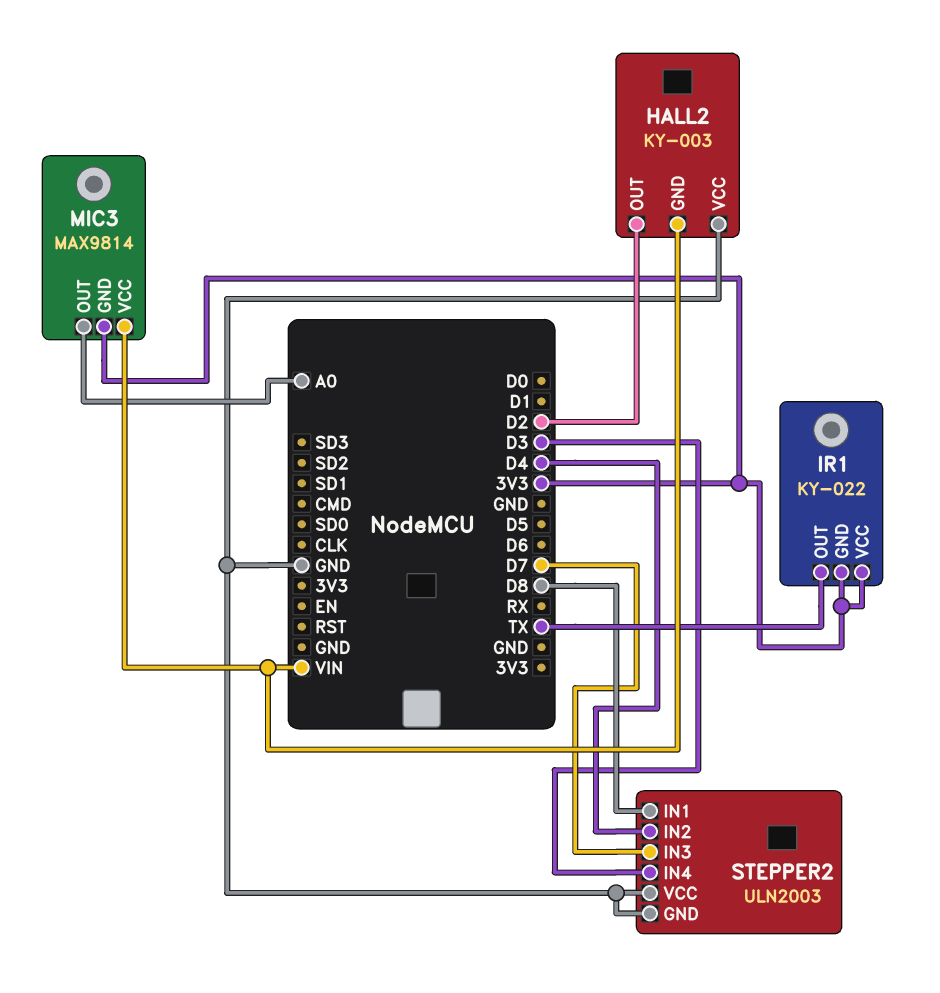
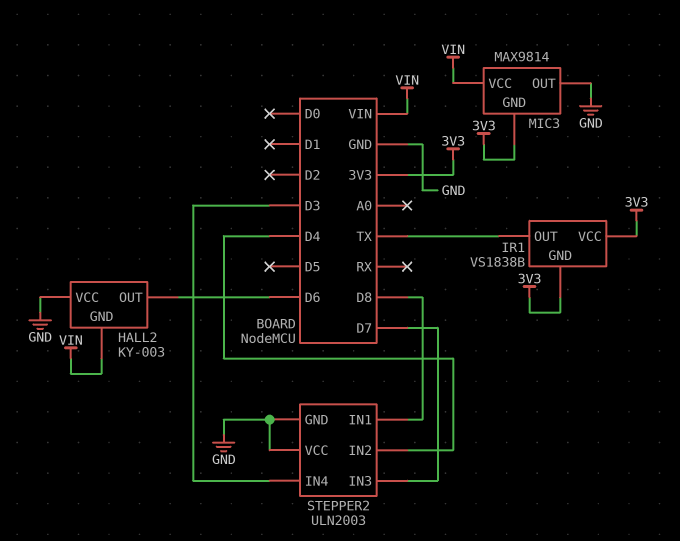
HALL2 pin OUT: D2 -> D6
IR1: KY-022 -> VS1838B
MIC3 pin OUT: A0 -> GND

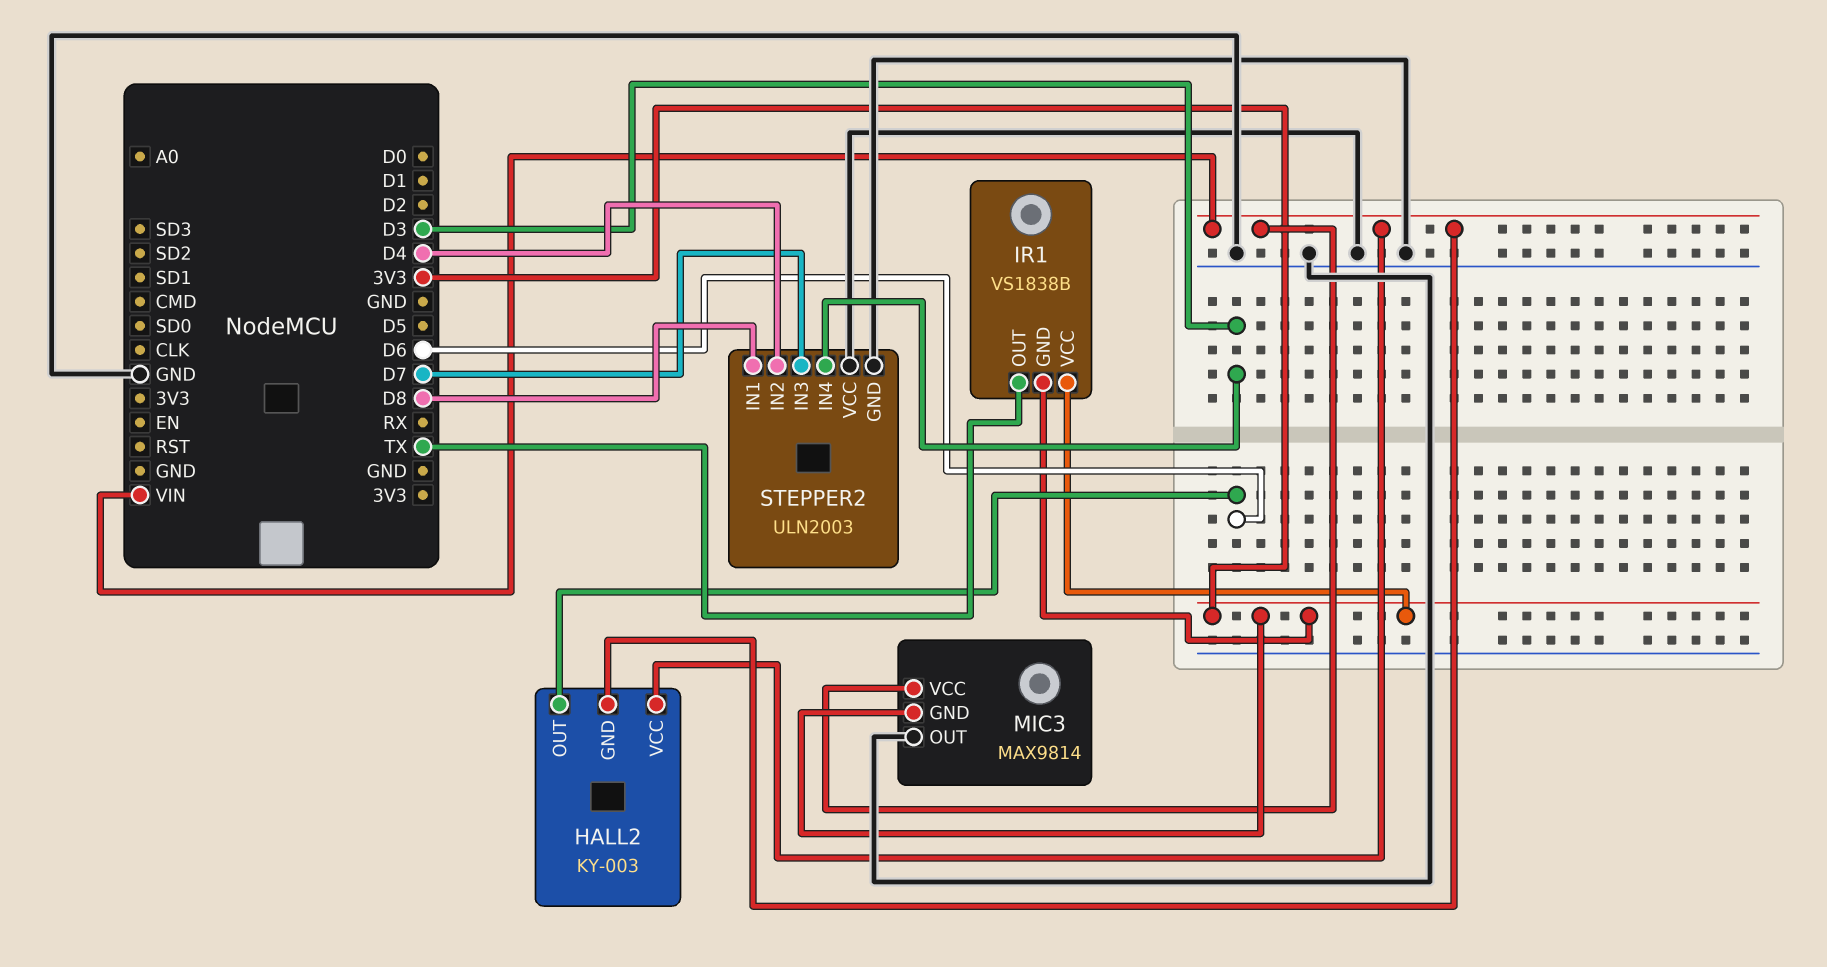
HALL2 pin VCC: GND -> VIN

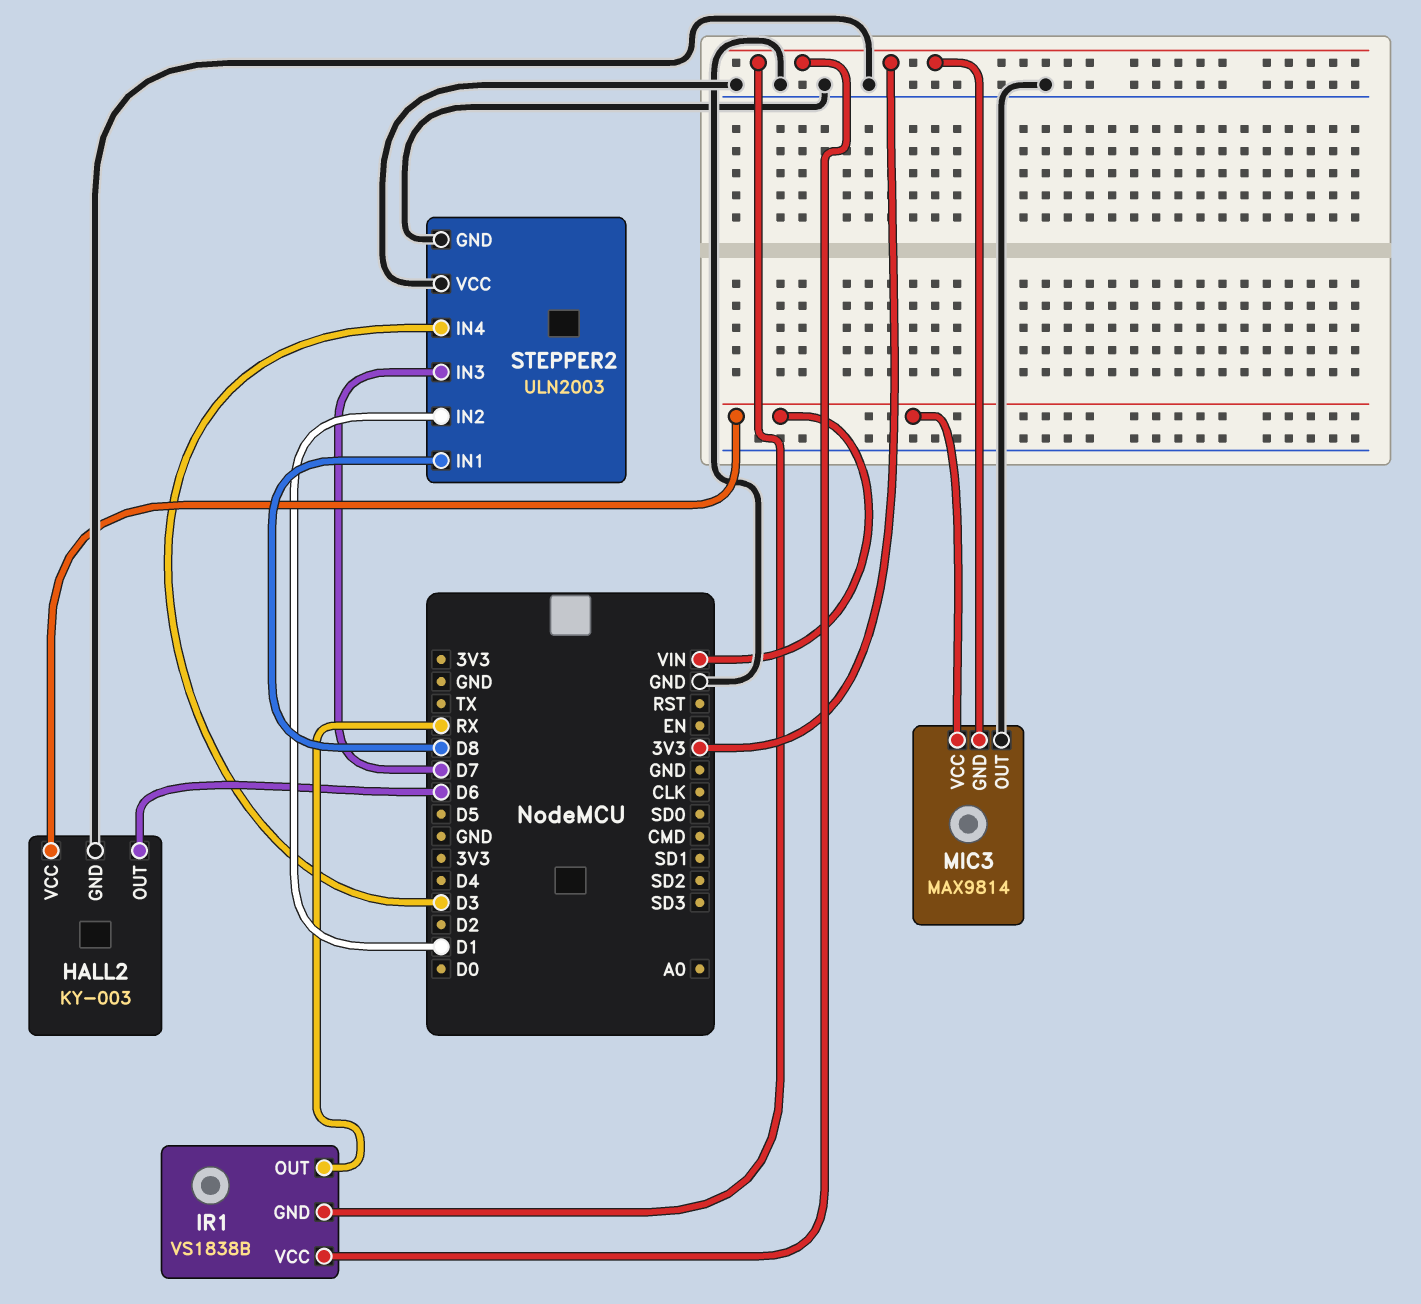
HALL2 pin GND: VIN -> GND
IR1 pin OUT: TX -> RX
STEPPER2 pin IN2: D4 -> D1

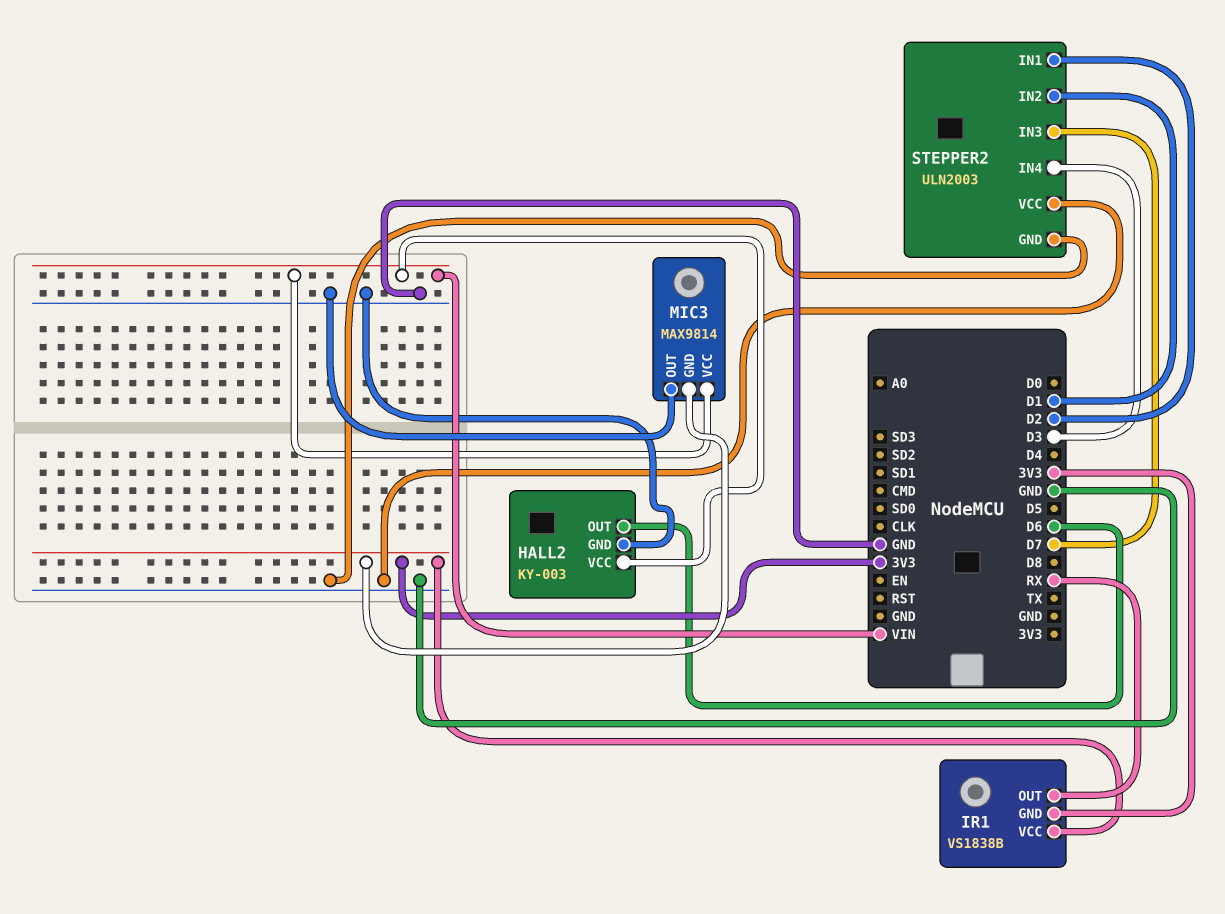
STEPPER2 pin IN1: D8 -> D2

